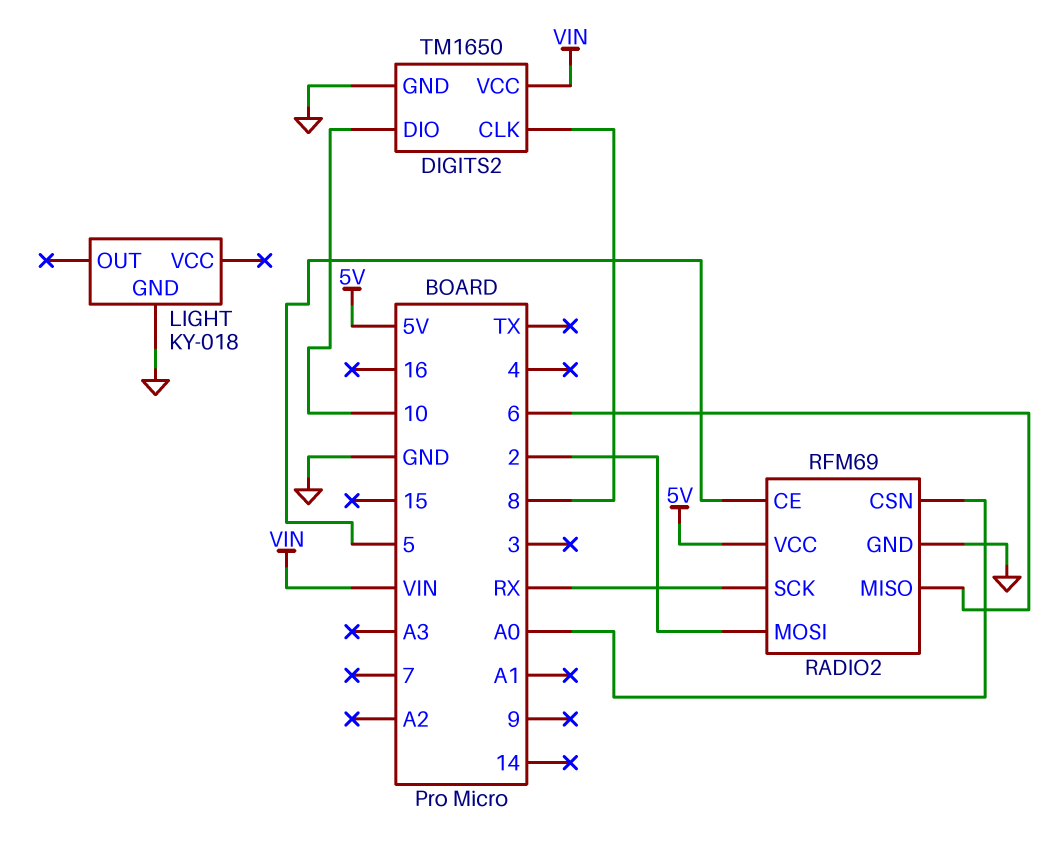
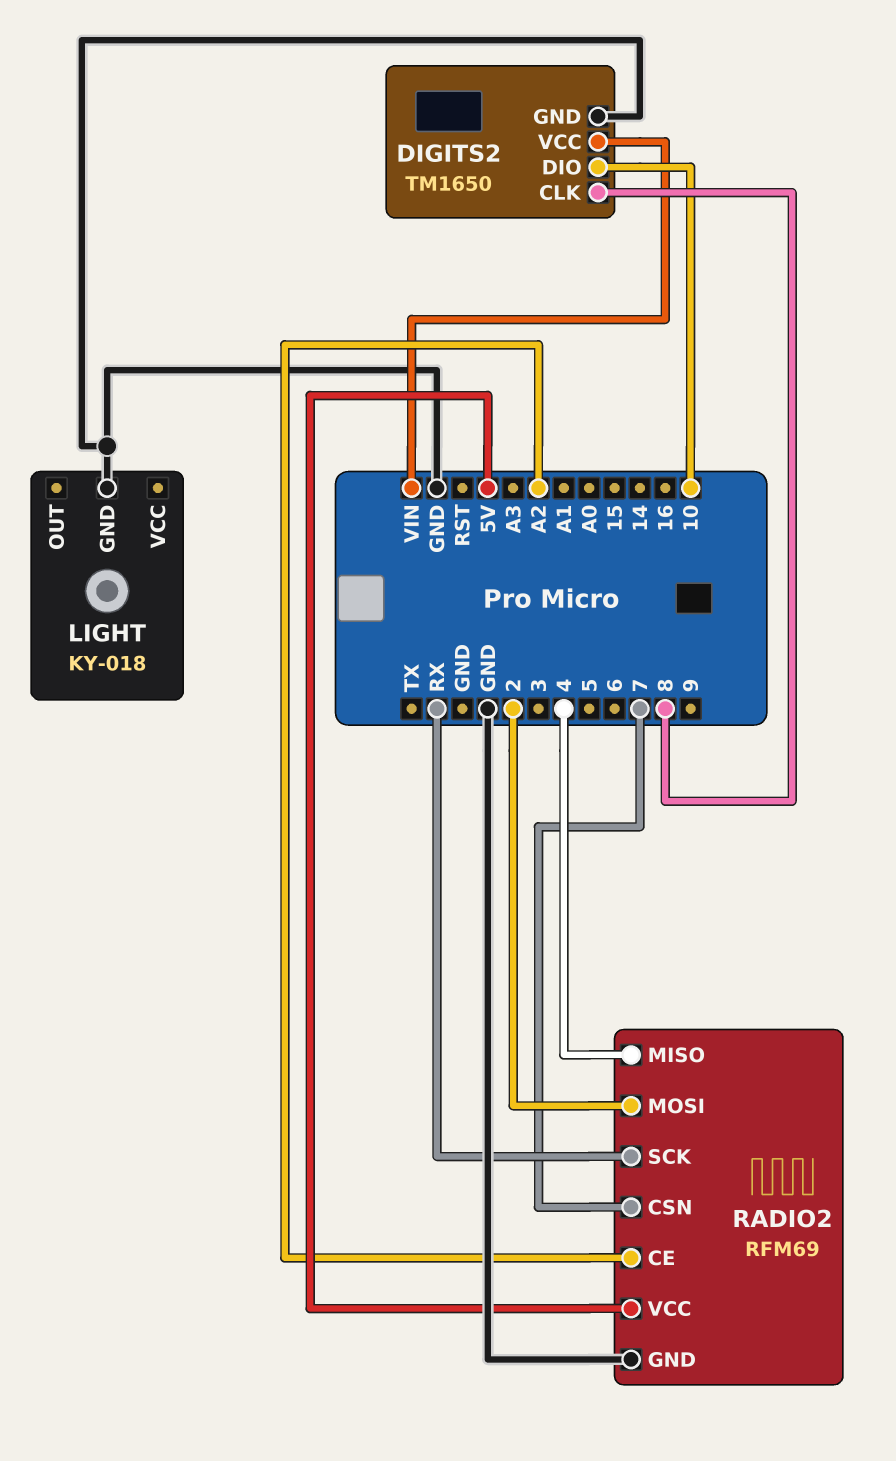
RADIO2 pin CE: 5 -> A2
RADIO2 pin CSN: A0 -> 7
RADIO2 pin MISO: 6 -> 4

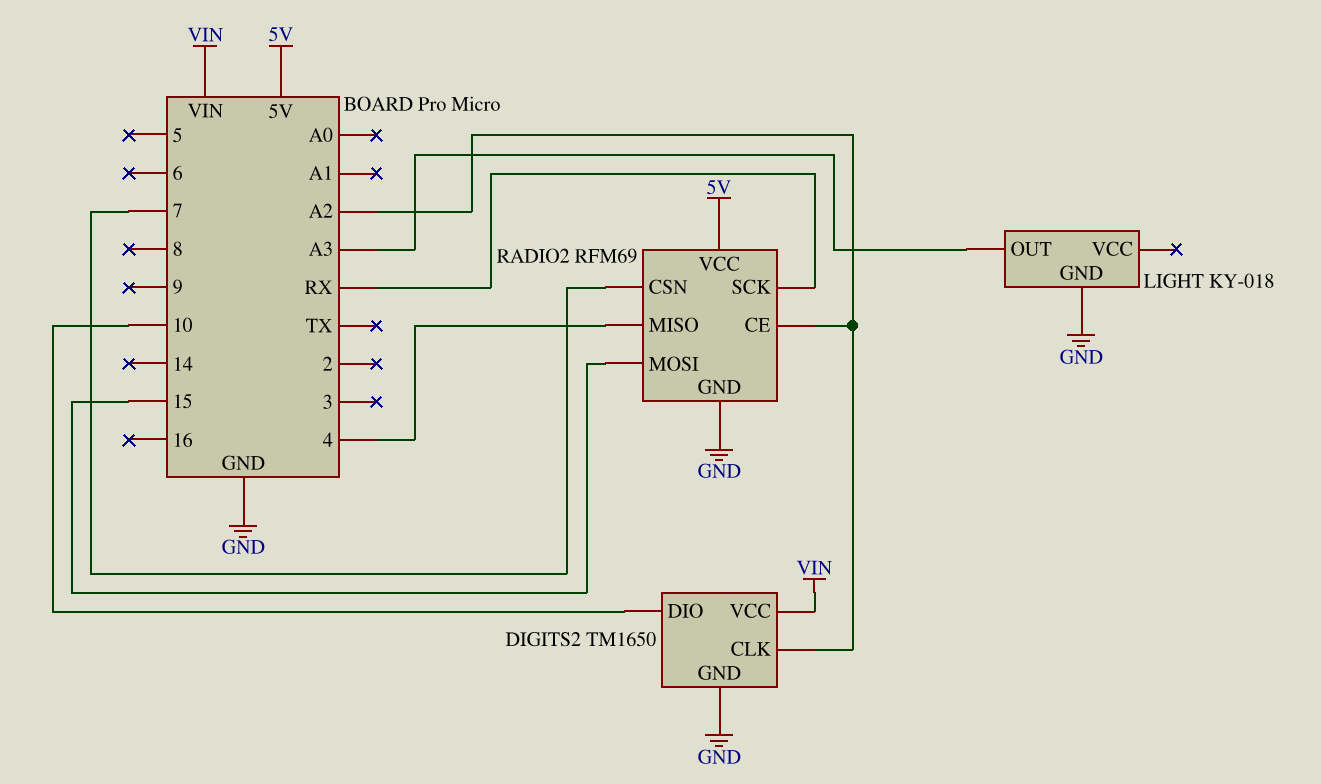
DIGITS2 pin CLK: 8 -> A2
LIGHT pin OUT: none -> A3
RADIO2 pin MOSI: 2 -> 15

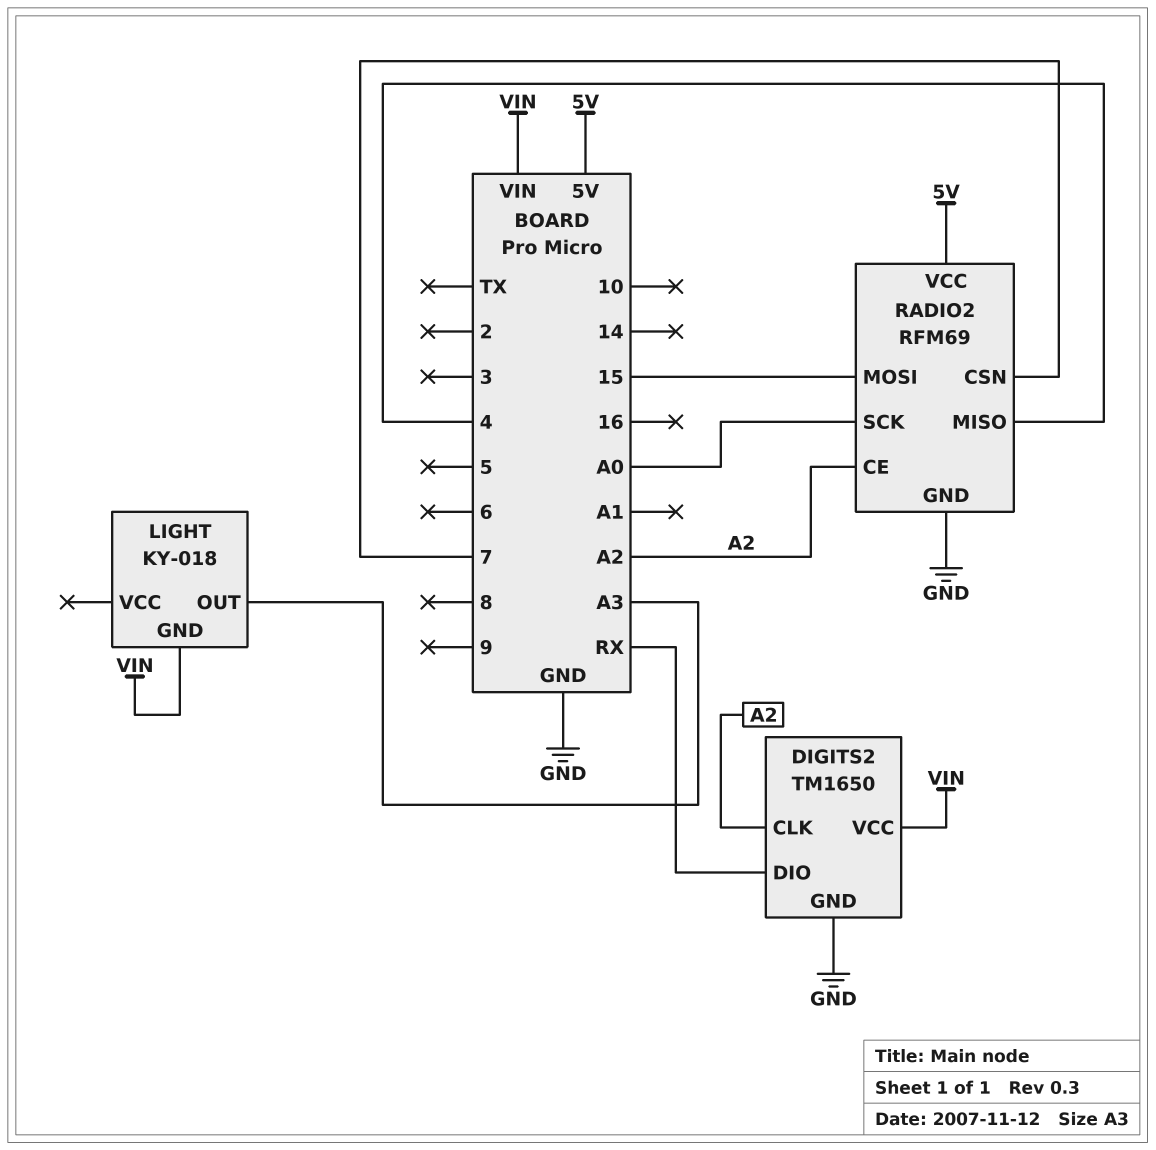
DIGITS2 pin DIO: 10 -> RX
LIGHT pin GND: GND -> VIN
RADIO2 pin SCK: RX -> A0

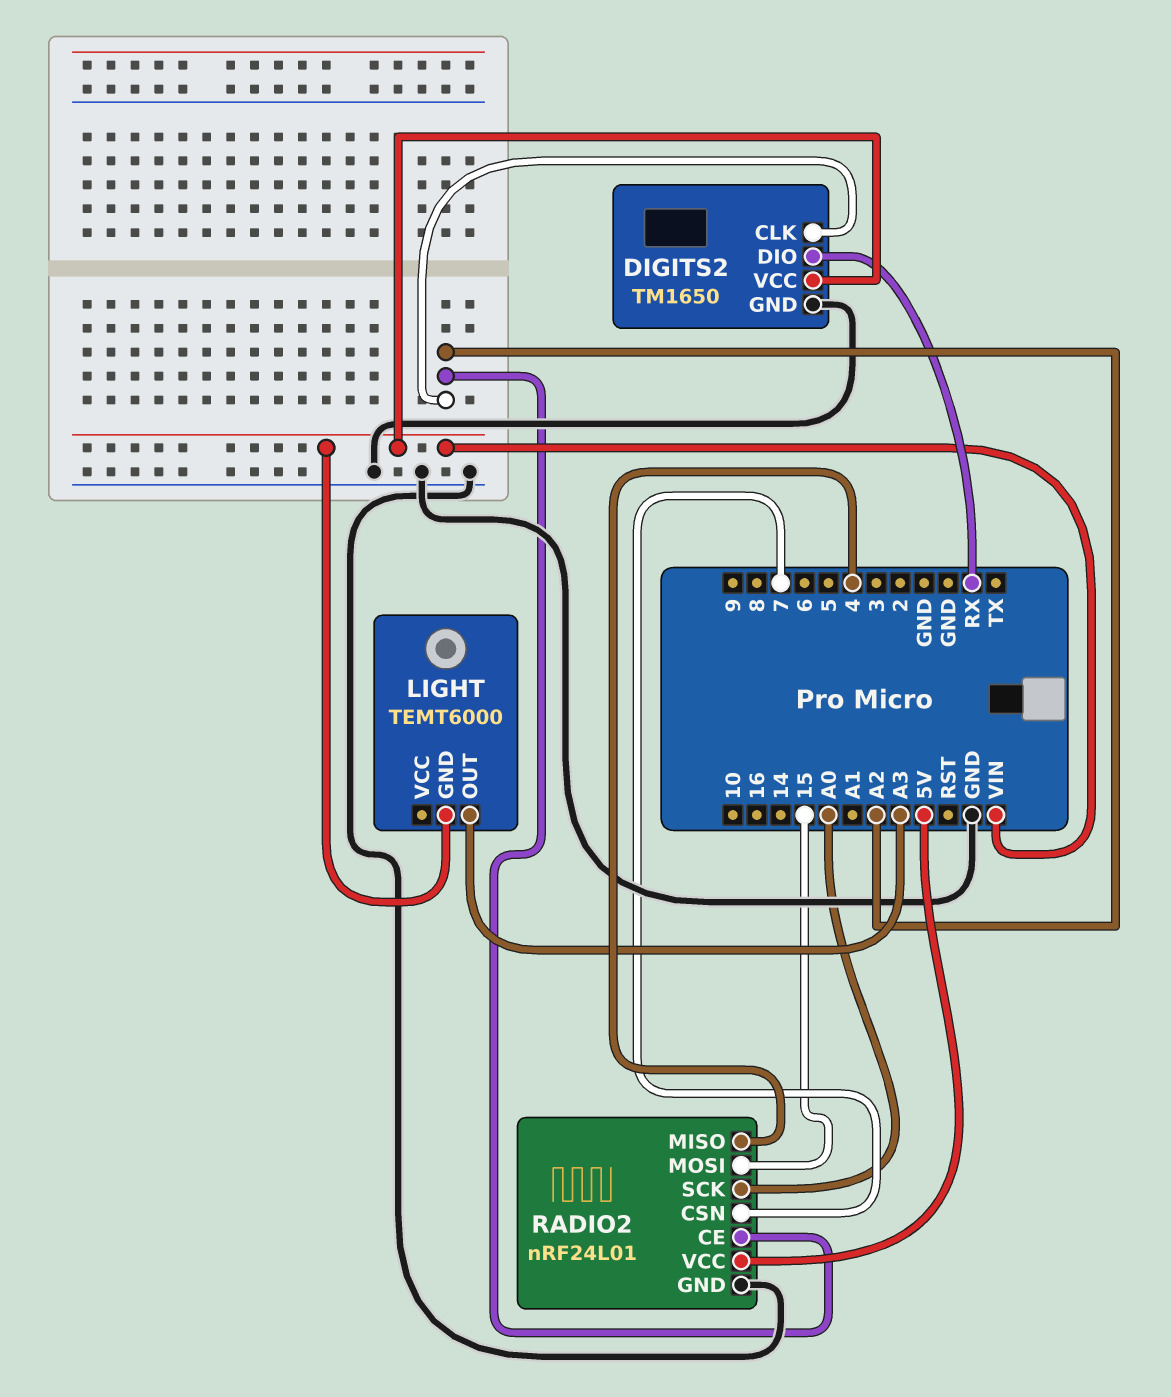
LIGHT: KY-018 -> TEMT6000
RADIO2: RFM69 -> nRF24L01

